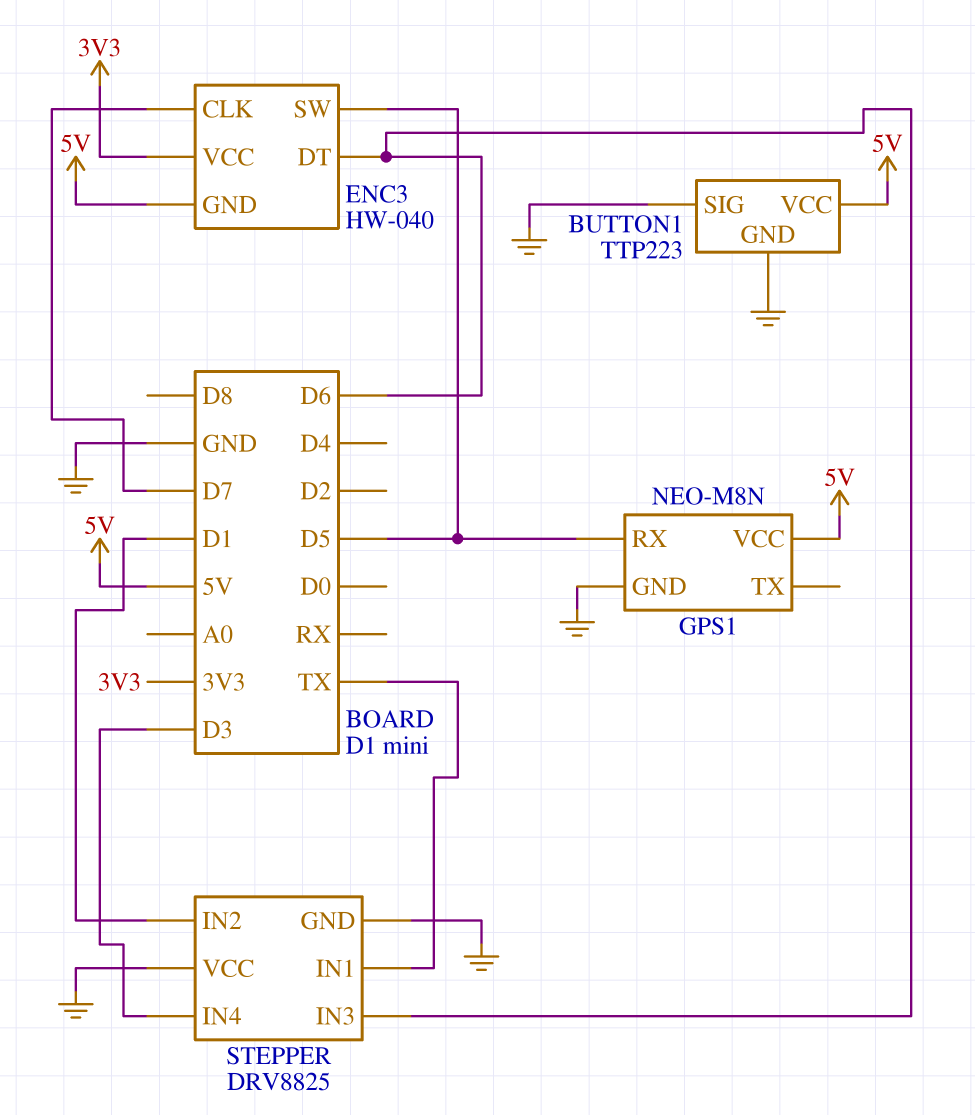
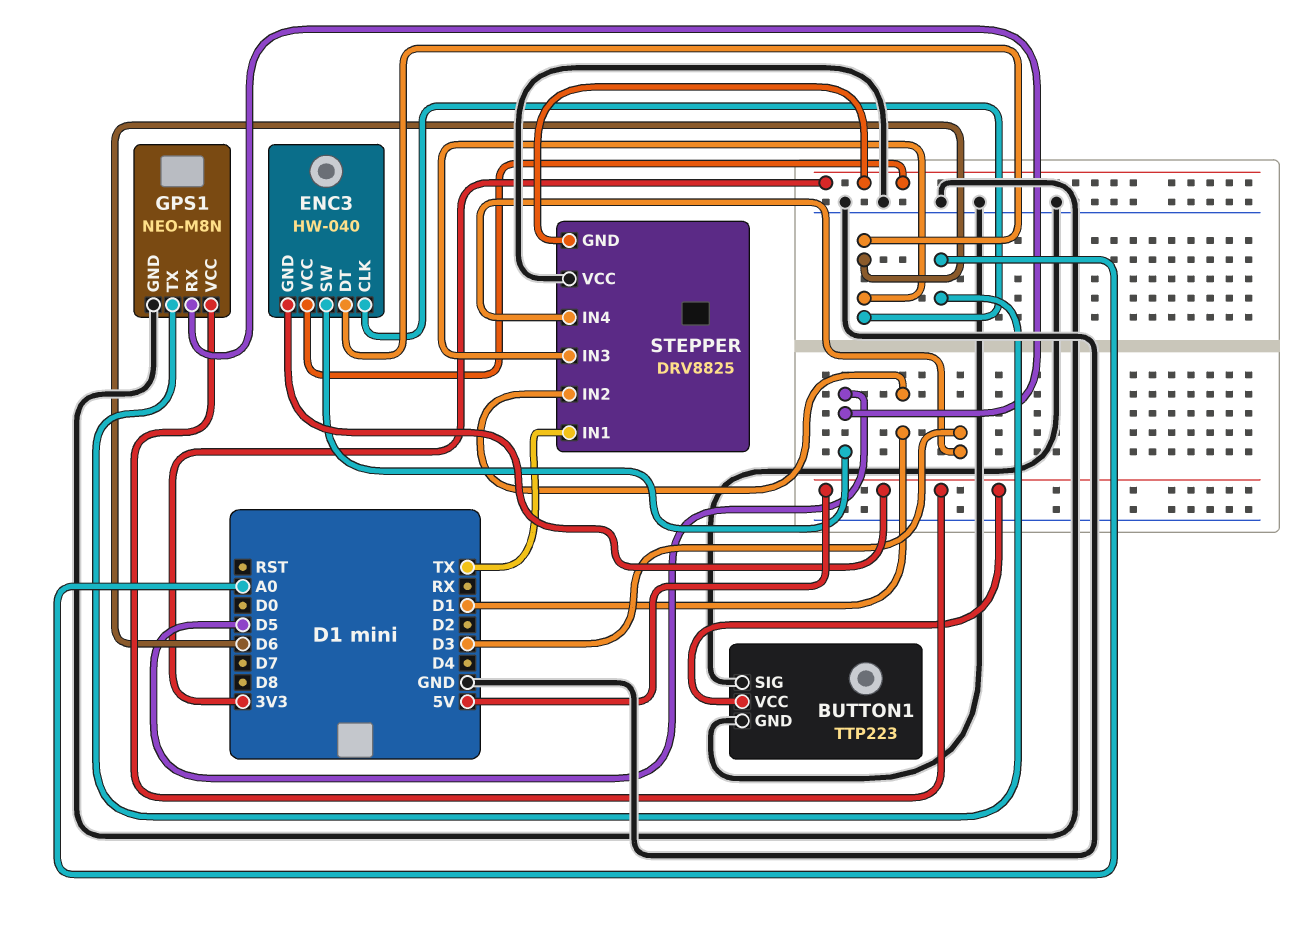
ENC3 pin CLK: D7 -> D6
GPS1 pin TX: none -> A0
STEPPER pin GND: GND -> 3V3

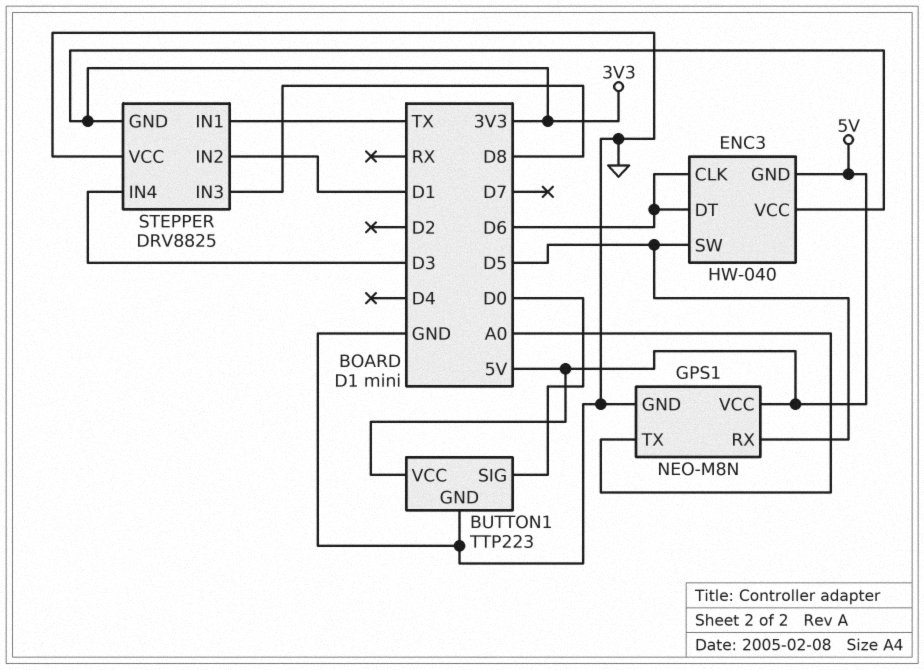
BUTTON1 pin SIG: GND -> D0
STEPPER pin IN3: D6 -> D8

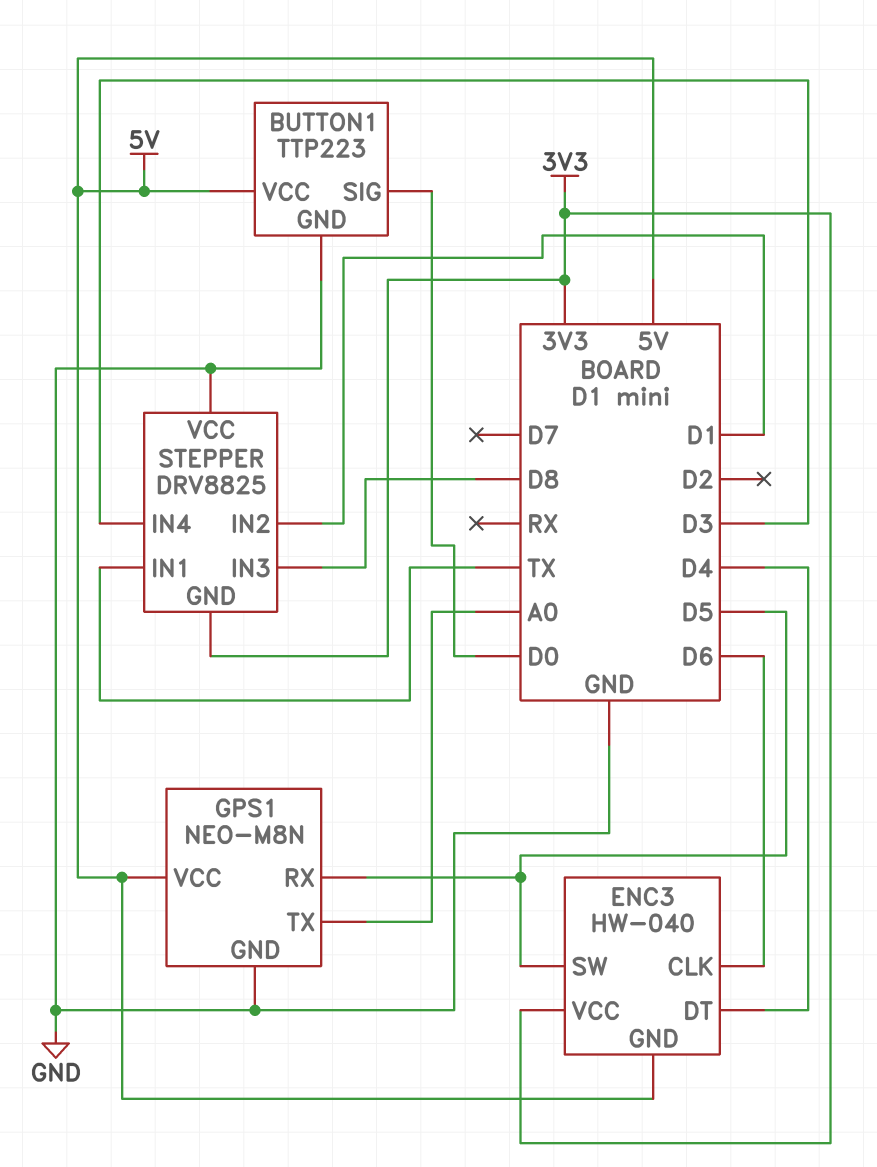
ENC3 pin DT: D6 -> D4

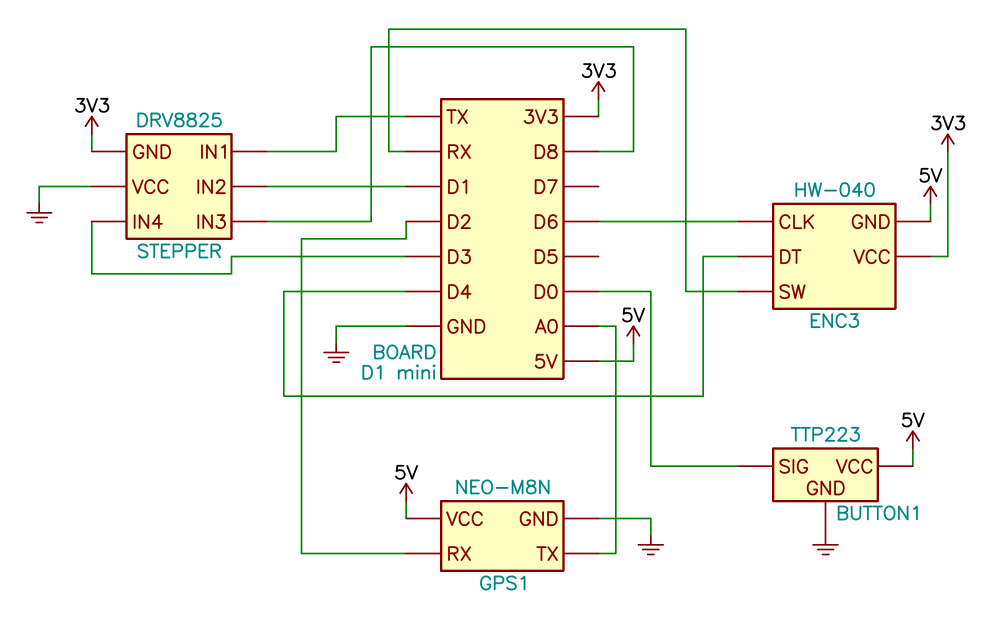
ENC3 pin SW: D5 -> RX
GPS1 pin RX: D5 -> D2

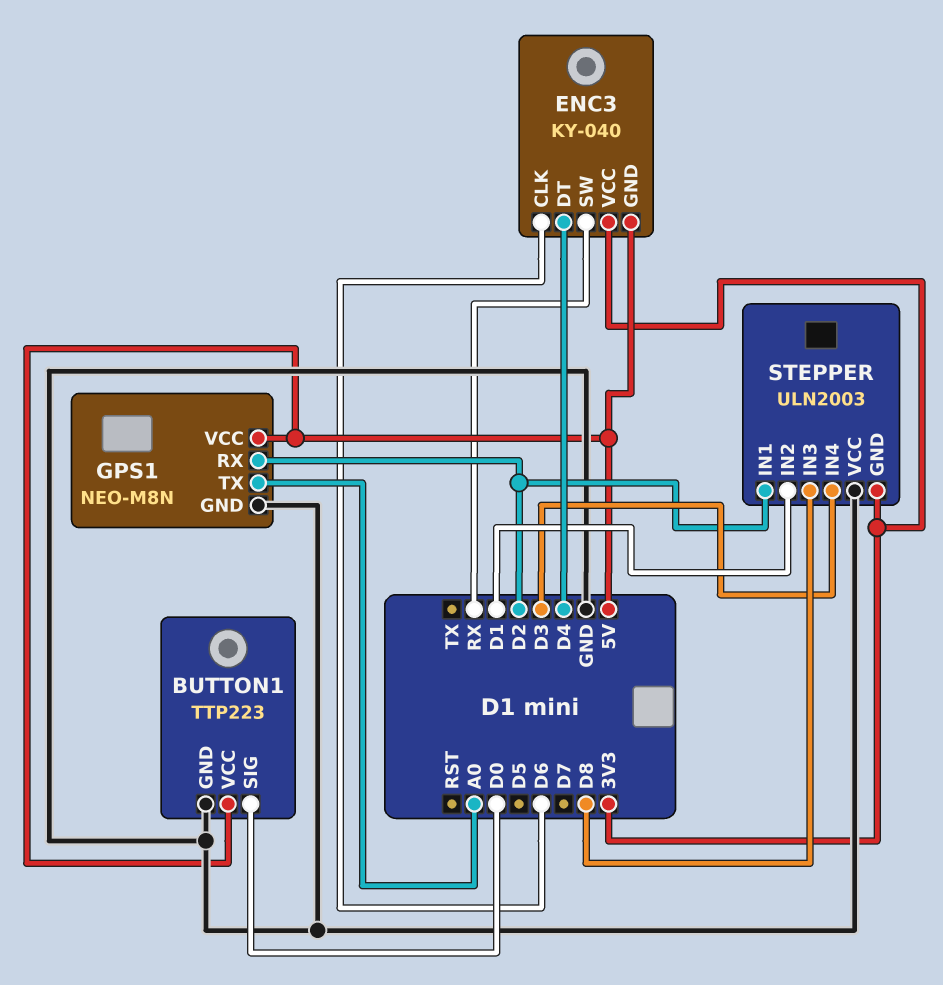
ENC3: HW-040 -> KY-040
STEPPER: DRV8825 -> ULN2003
STEPPER pin IN1: TX -> D2

